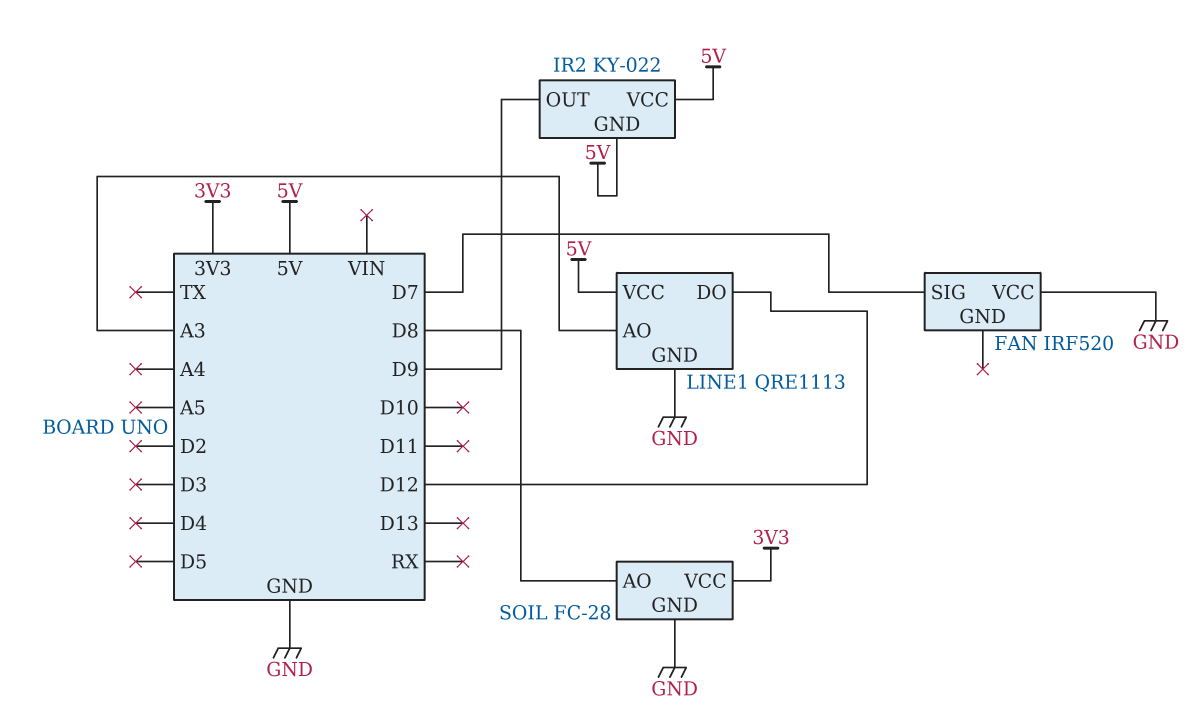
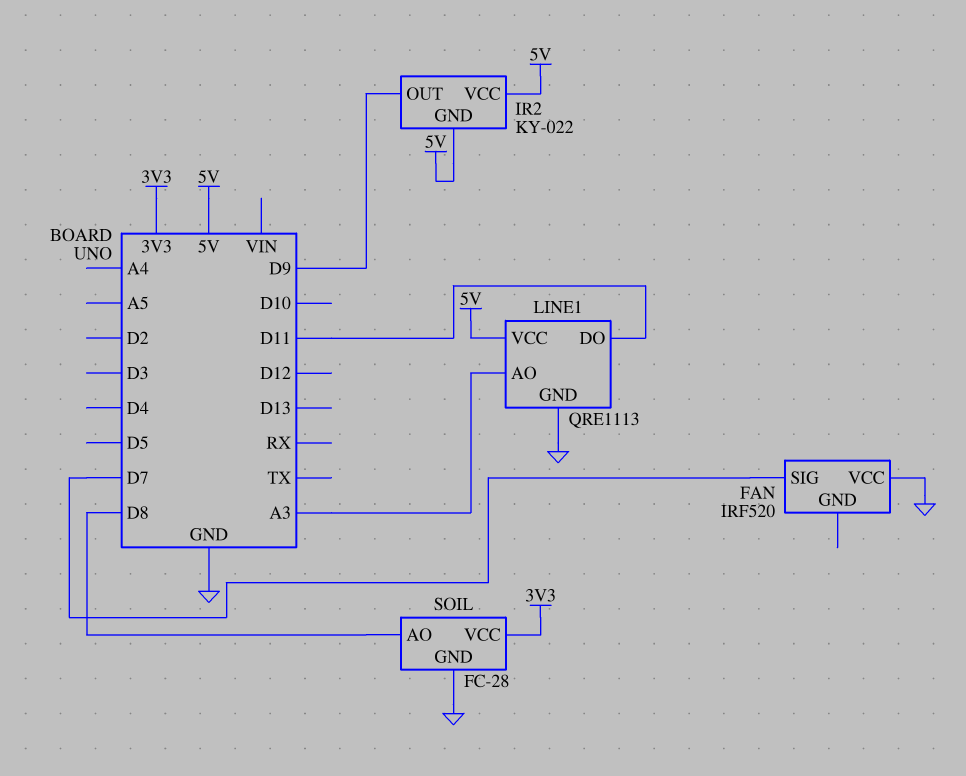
LINE1 pin DO: D12 -> D11

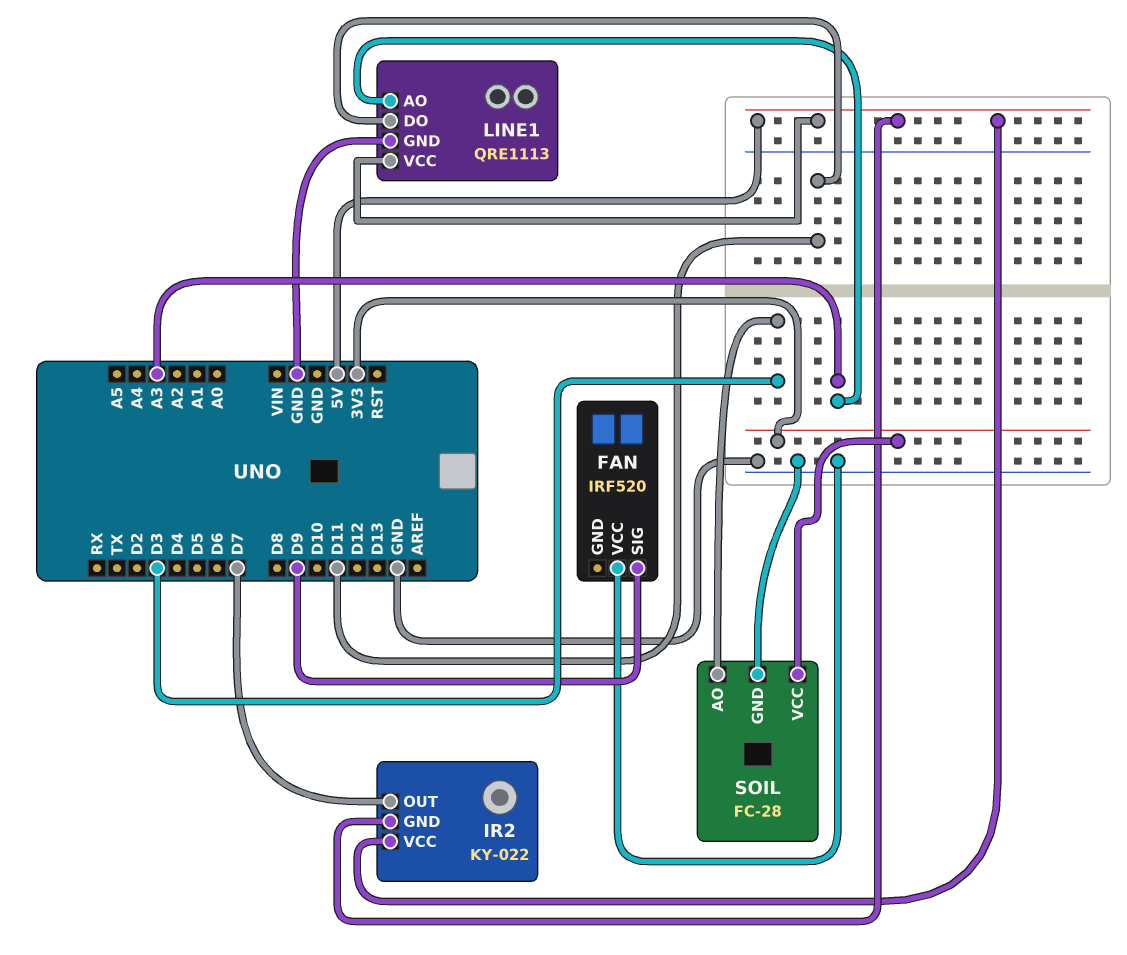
FAN pin SIG: D7 -> D9
IR2 pin OUT: D9 -> D7
SOIL pin AO: D8 -> D3

